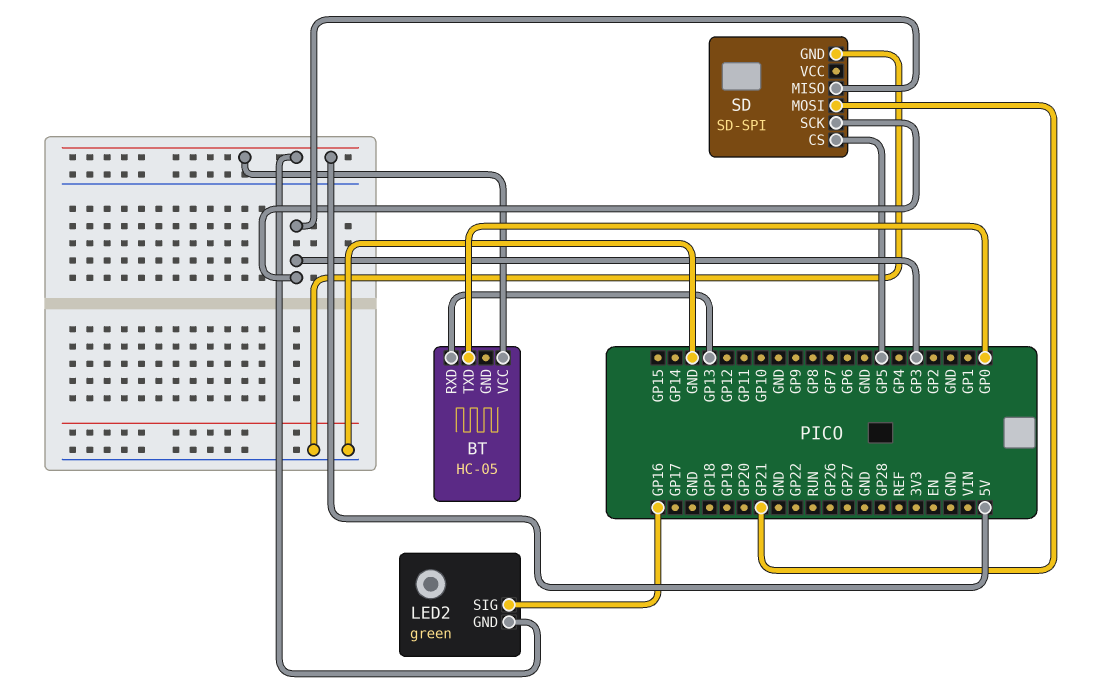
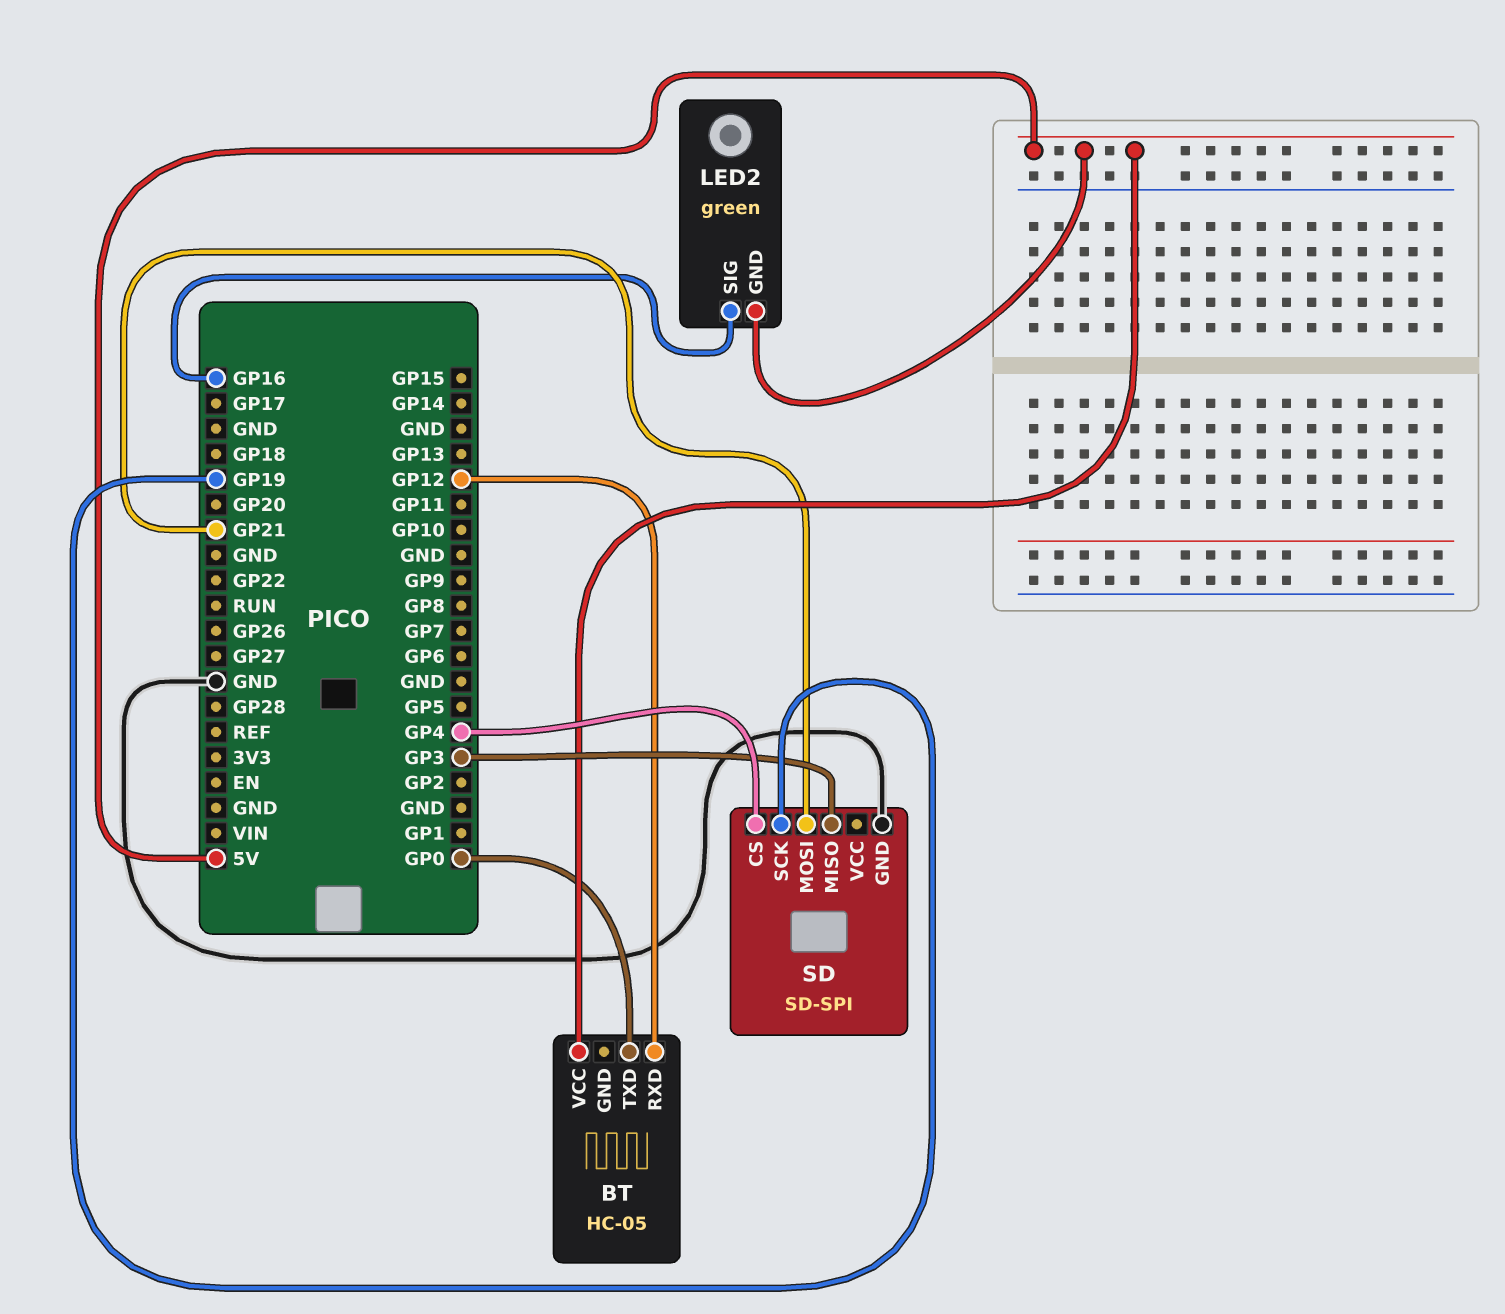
BT pin RXD: GP13 -> GP12
SD pin CS: GP5 -> GP4
SD pin SCK: GP3 -> GP19

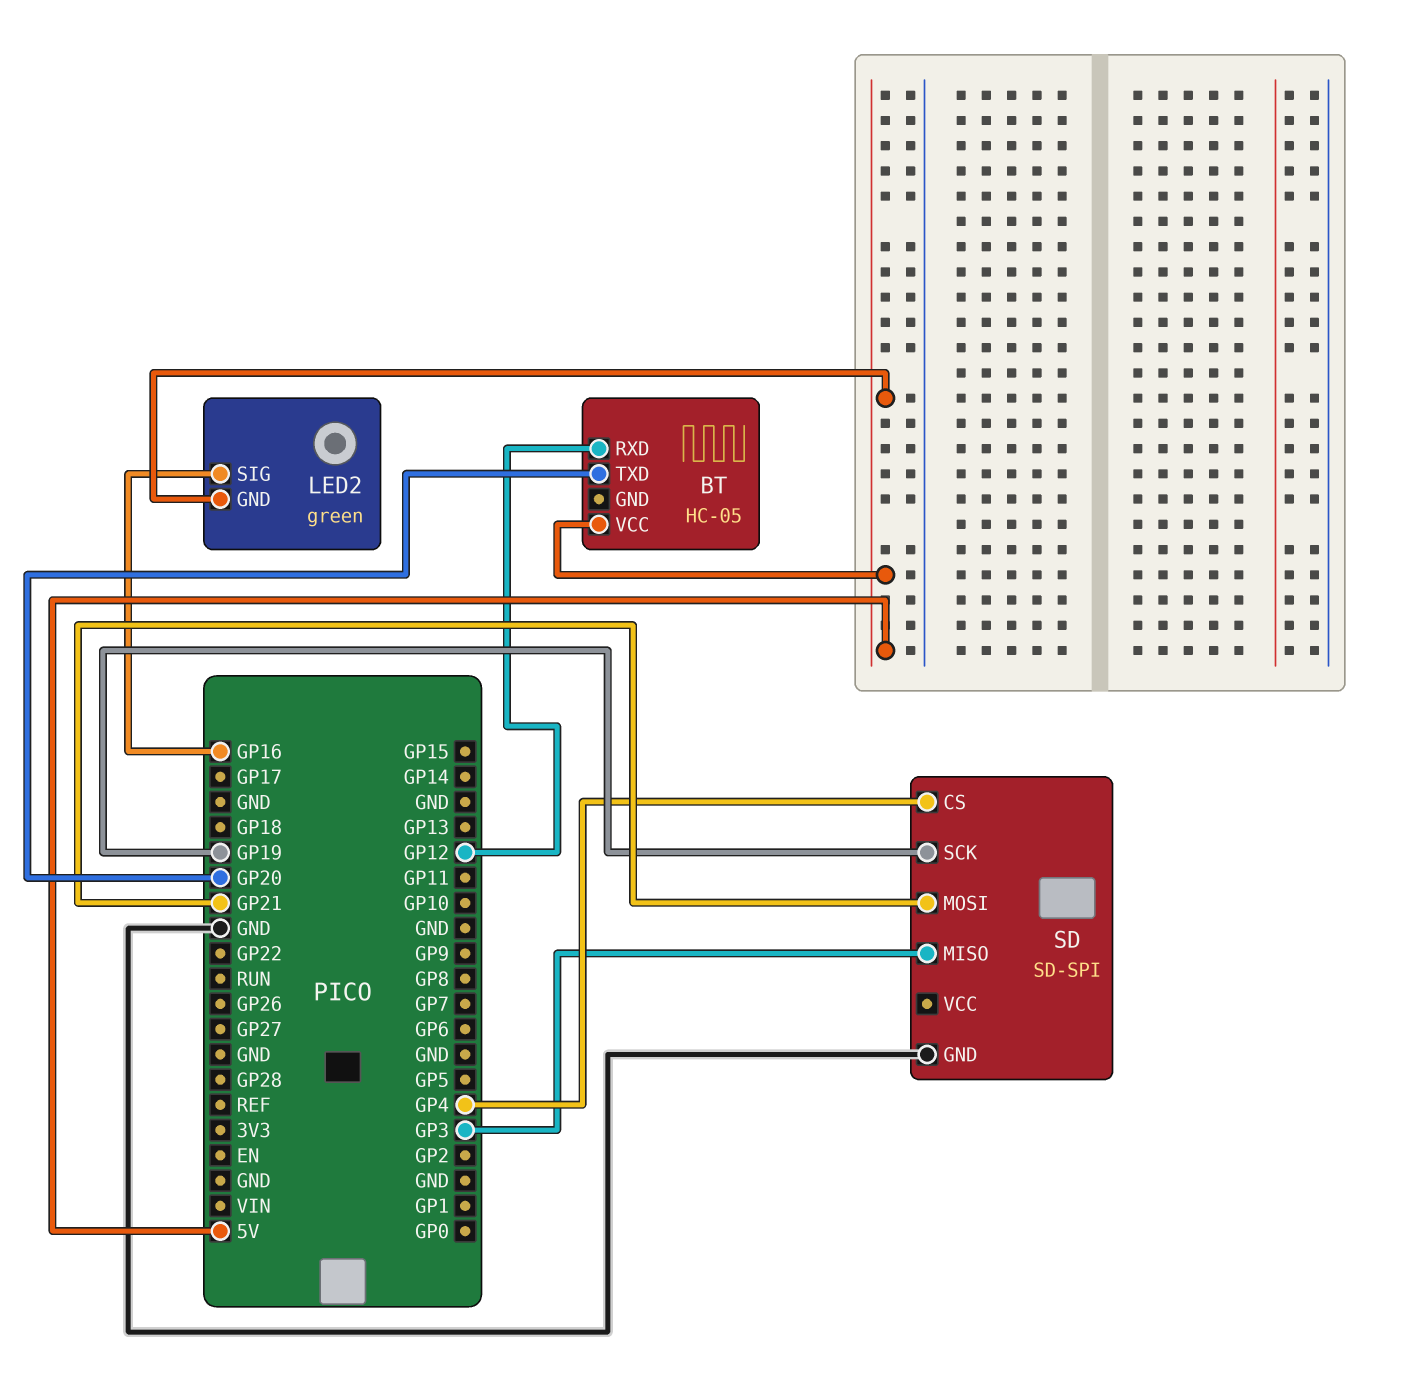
BT pin TXD: GP0 -> GP20

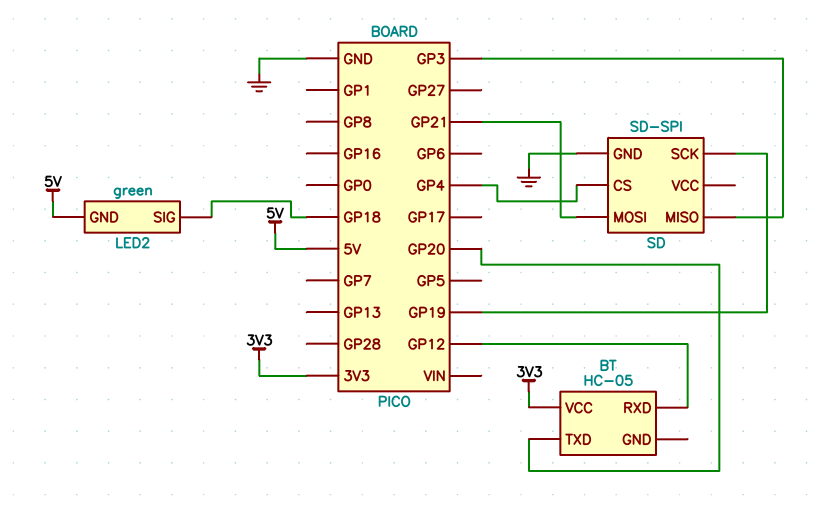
BT pin VCC: 5V -> 3V3
LED2 pin SIG: GP16 -> GP18

